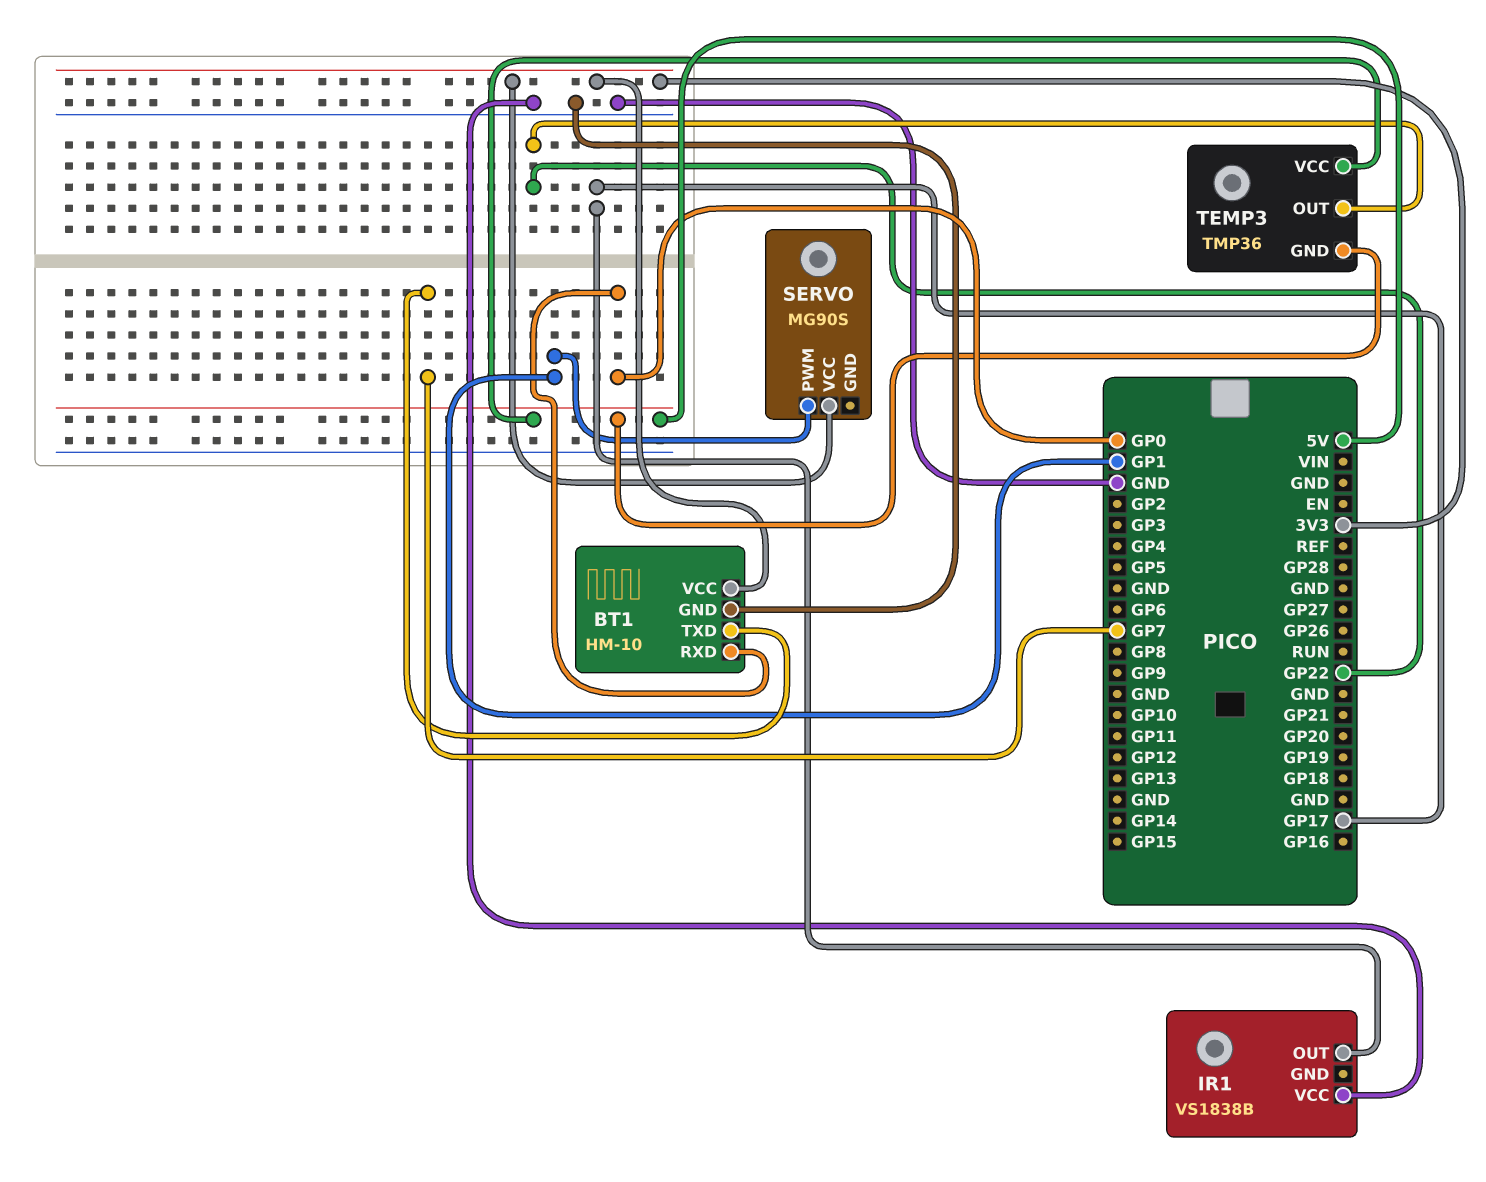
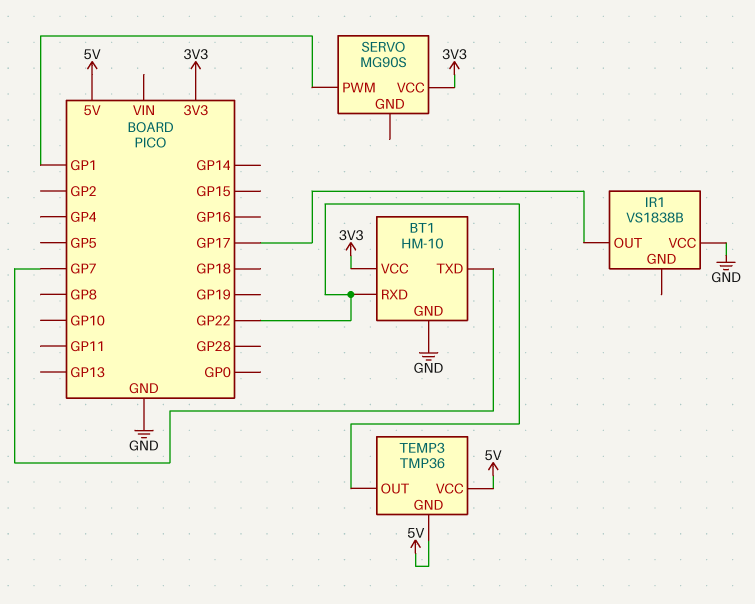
BT1 pin RXD: GP0 -> GP22

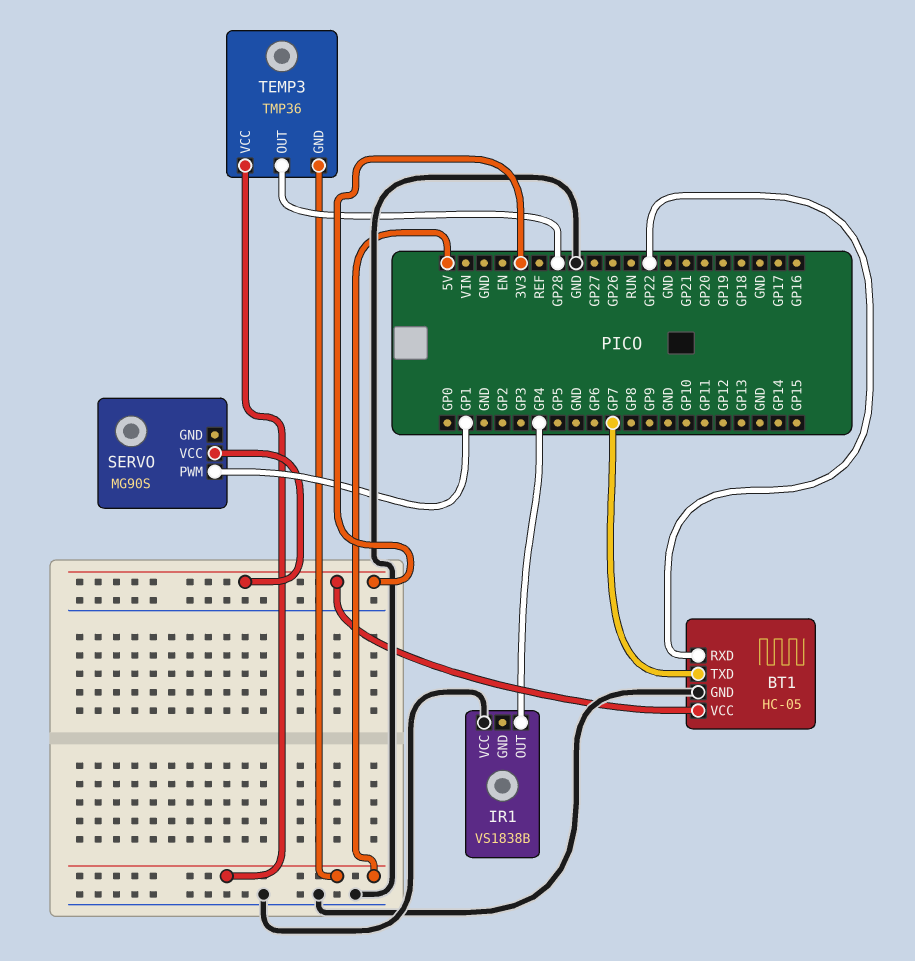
BT1: HM-10 -> HC-05
IR1 pin OUT: GP17 -> GP4
TEMP3 pin OUT: GP22 -> GP28

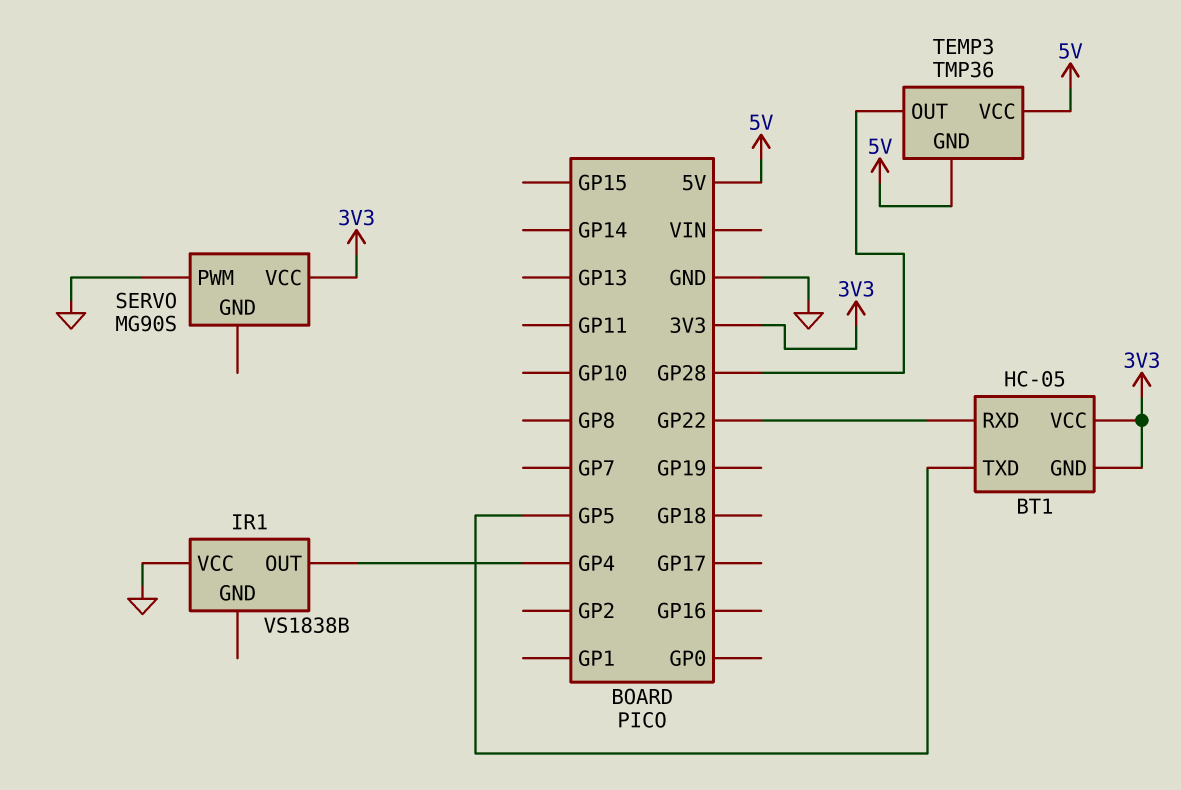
BT1 pin GND: GND -> 3V3
BT1 pin TXD: GP7 -> GP5
SERVO pin PWM: GP1 -> GND

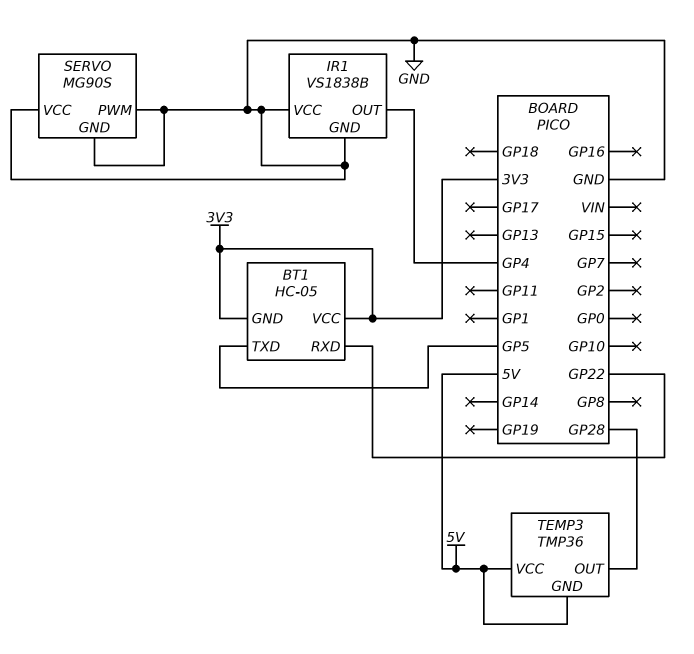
IR1 pin GND: none -> GND
SERVO pin GND: none -> GND
SERVO pin VCC: 3V3 -> GND

